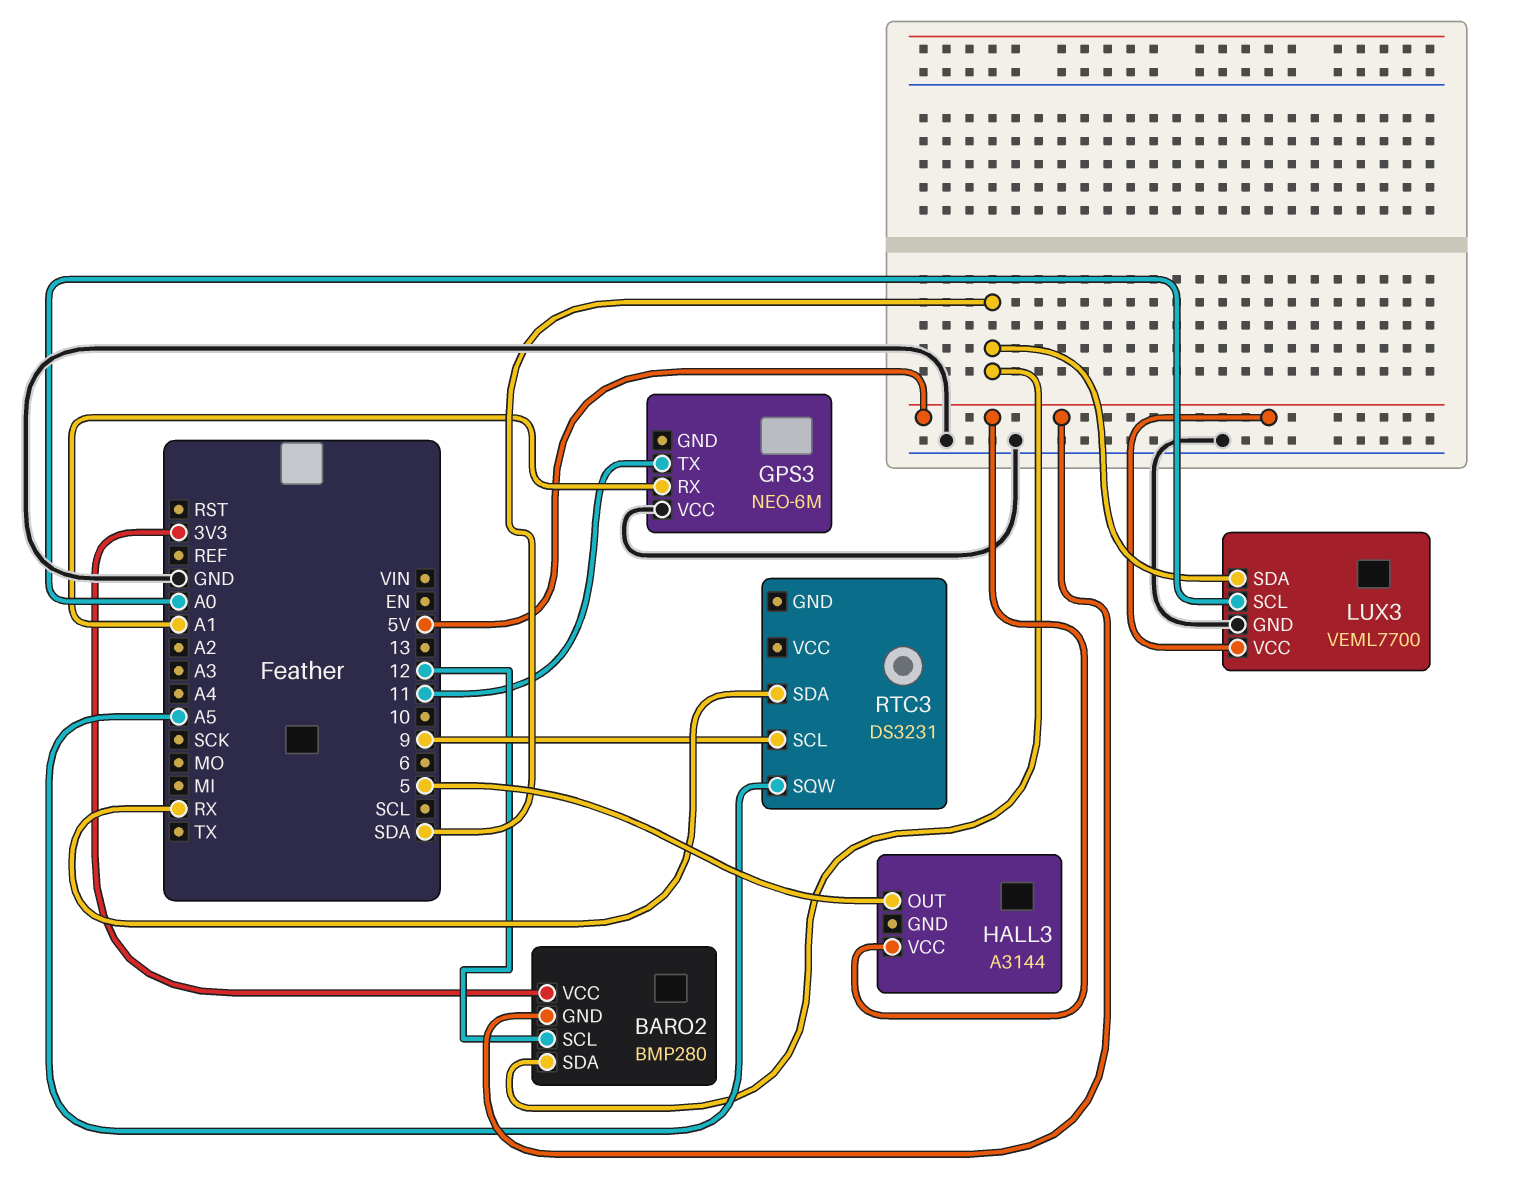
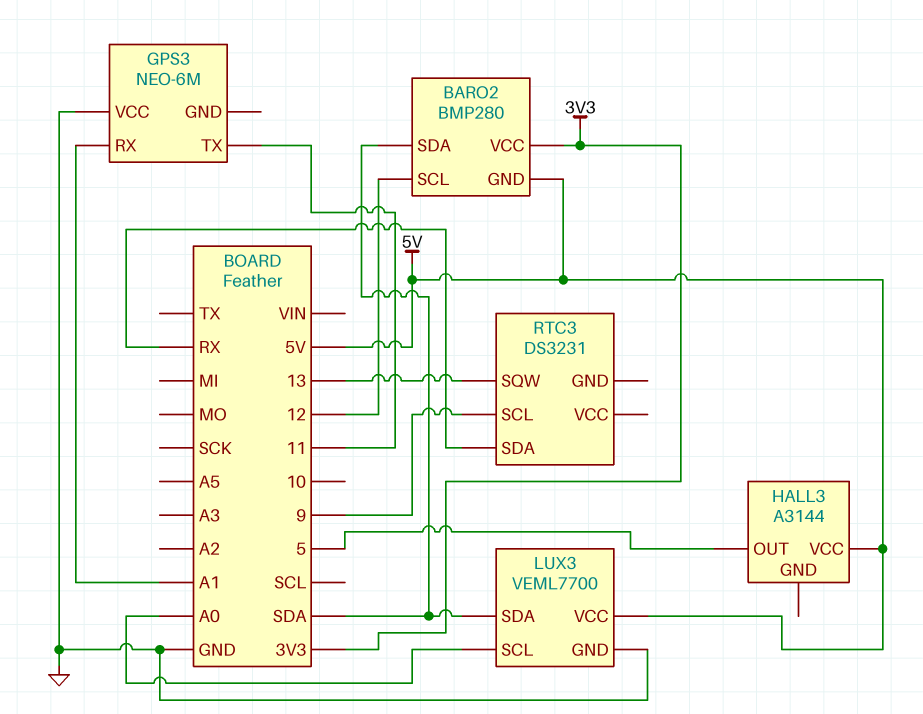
RTC3 pin SQW: A5 -> 13

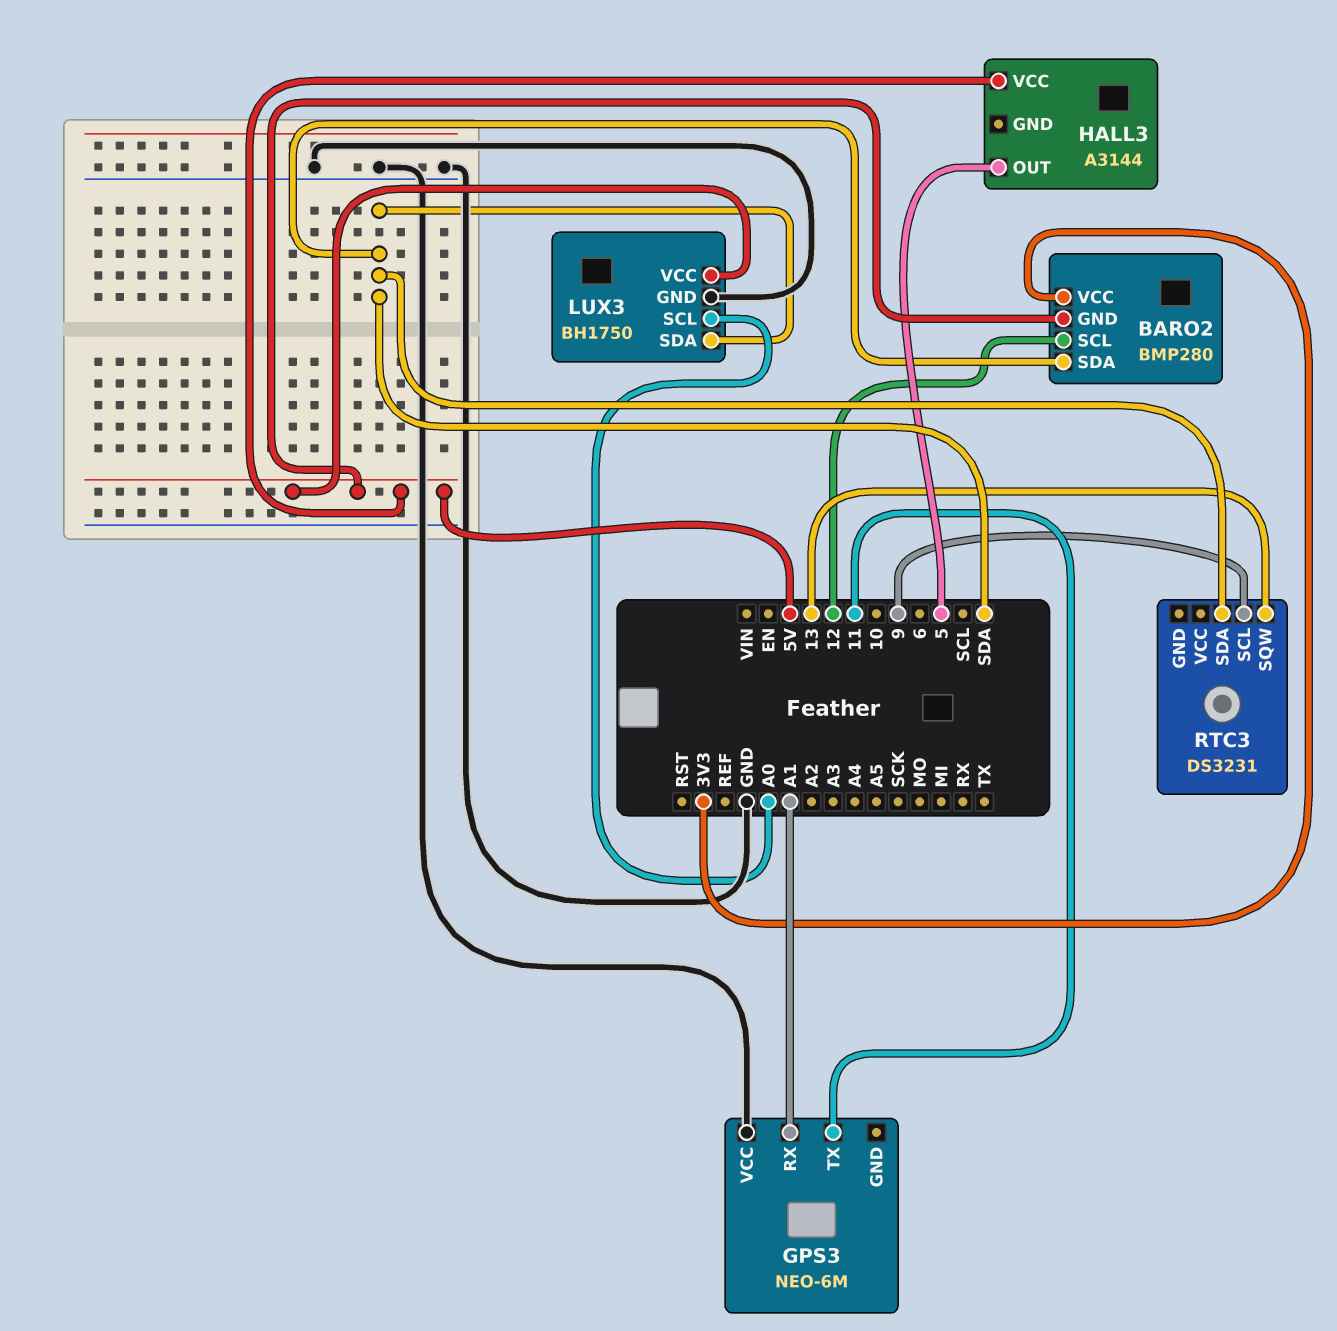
LUX3: VEML7700 -> BH1750
RTC3 pin SDA: RX -> SDA

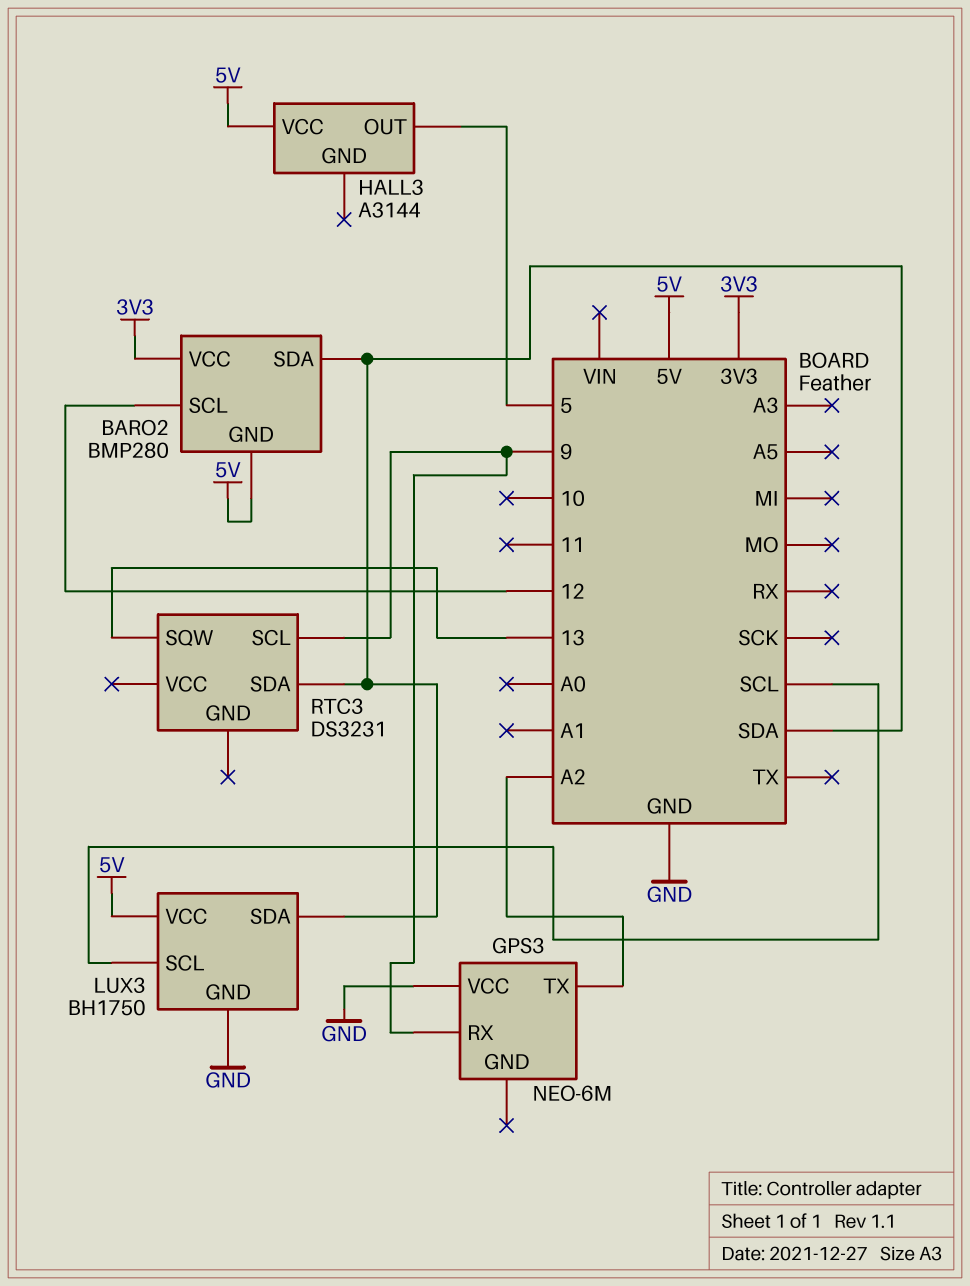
GPS3 pin RX: A1 -> 9
GPS3 pin TX: 11 -> A2
LUX3 pin SCL: A0 -> SCL

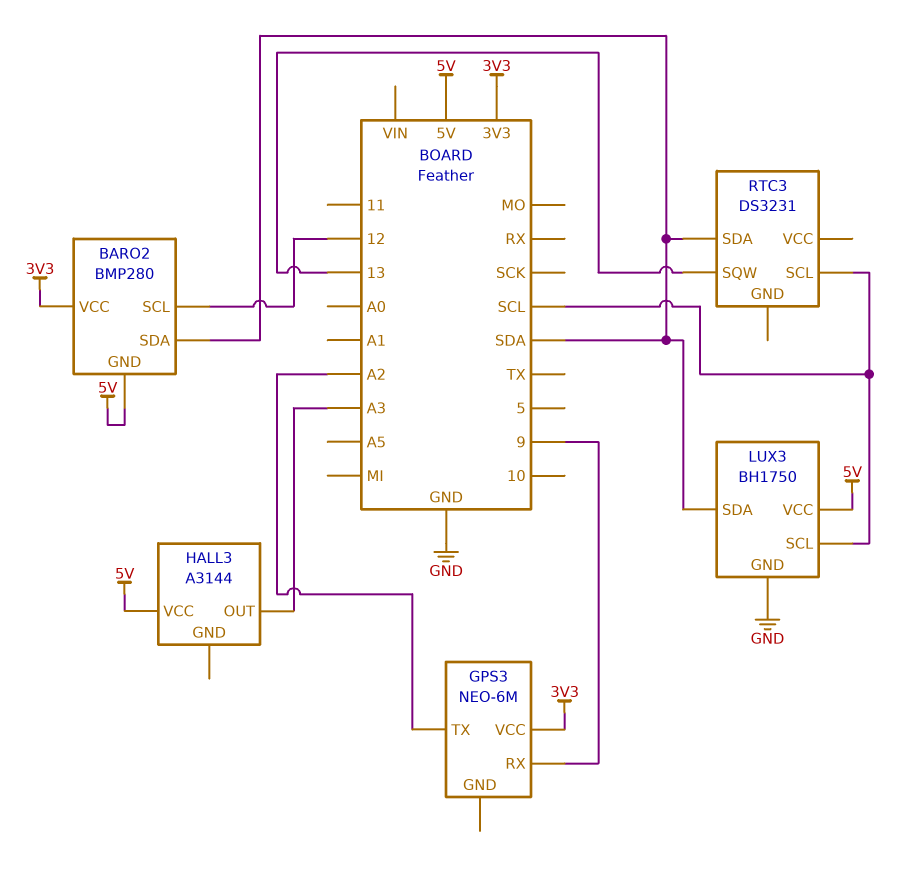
GPS3 pin VCC: GND -> 3V3
HALL3 pin OUT: 5 -> A3
RTC3 pin SCL: 9 -> SCL

